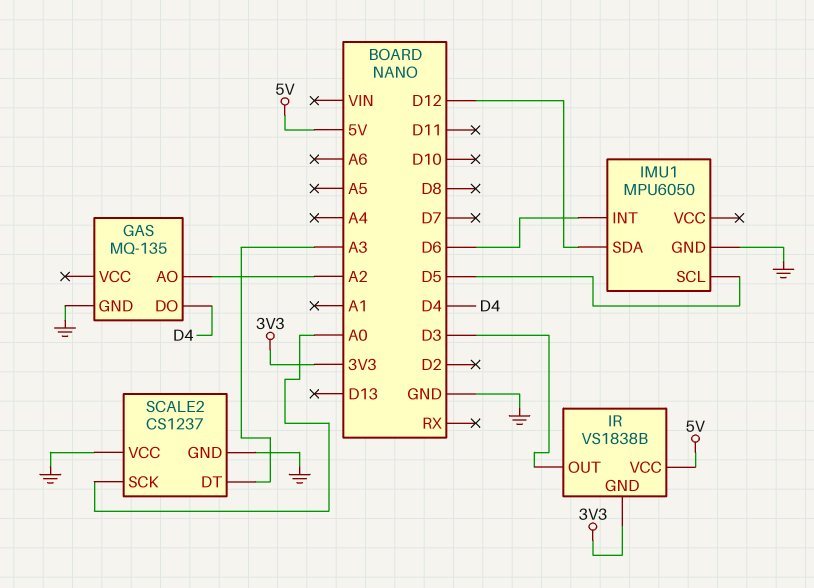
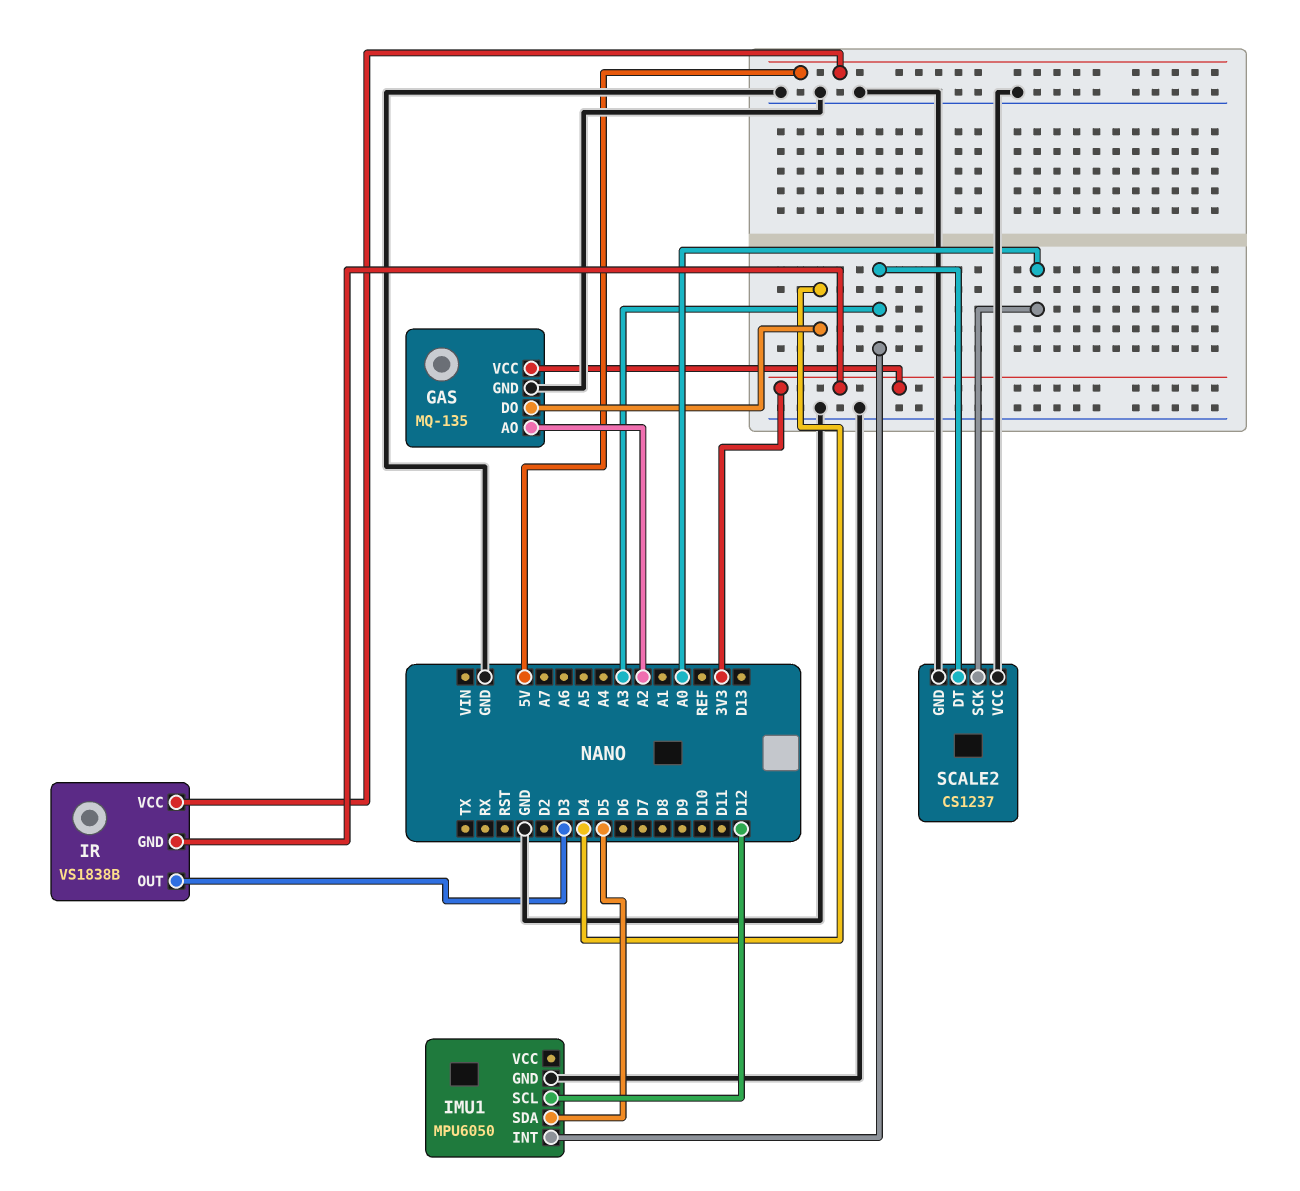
GAS pin VCC: none -> 3V3
IMU1 pin INT: D6 -> A3
IMU1 pin SCL: D5 -> D12
IMU1 pin SDA: D12 -> D5

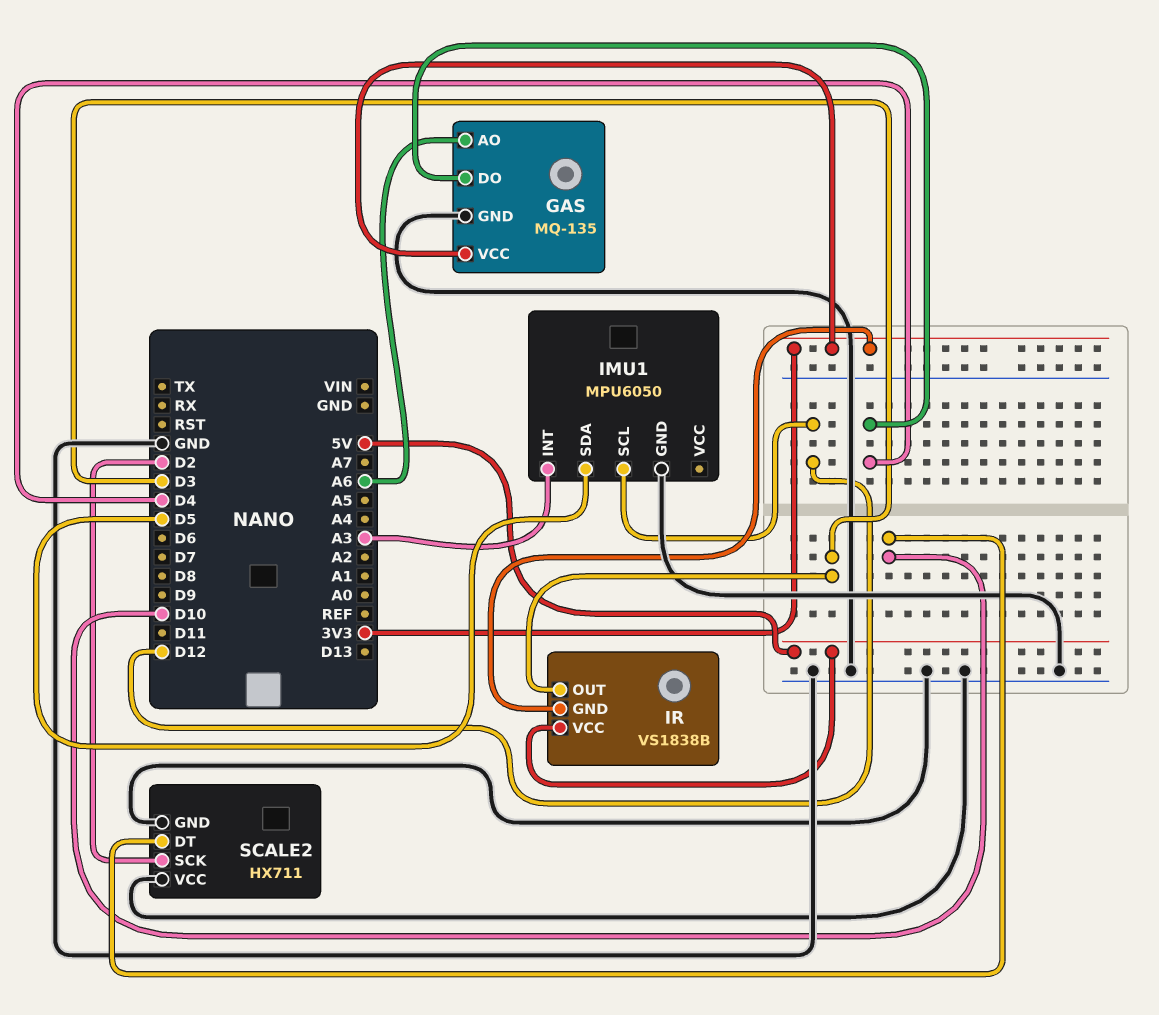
GAS pin AO: A2 -> A6
SCALE2: CS1237 -> HX711
SCALE2 pin DT: A3 -> D10
SCALE2 pin SCK: A0 -> D2

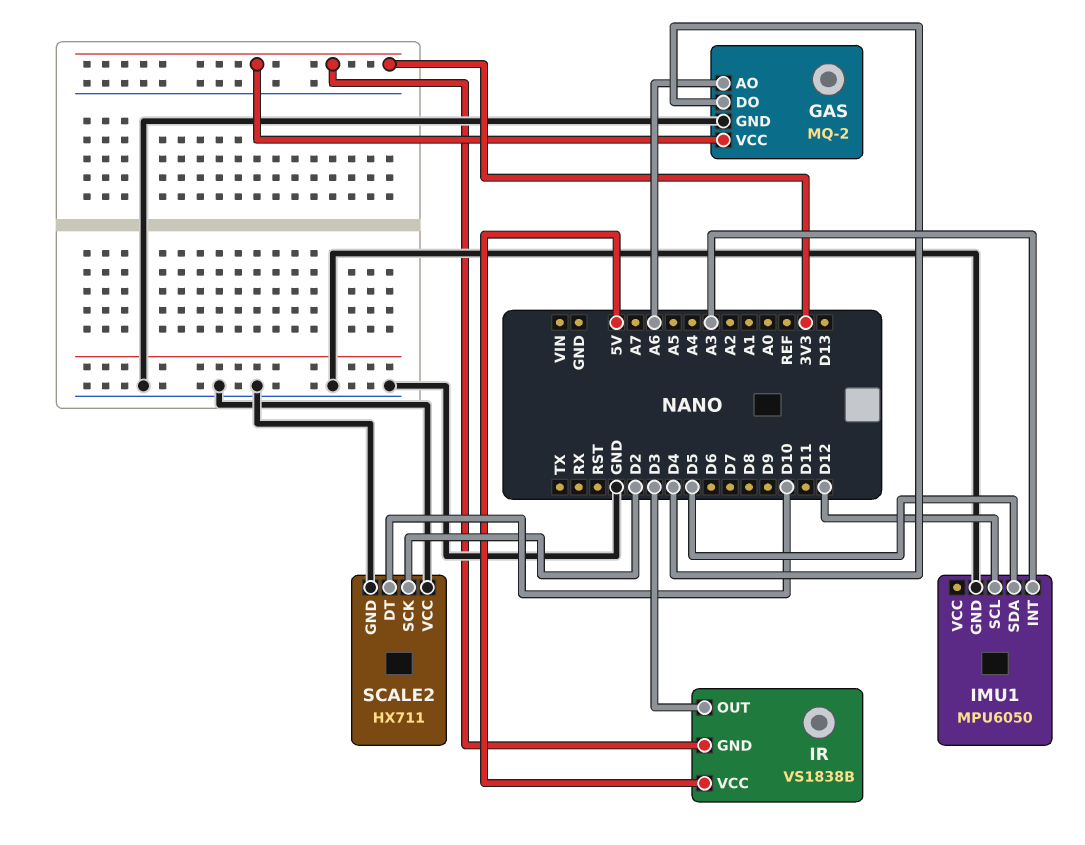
GAS: MQ-135 -> MQ-2

